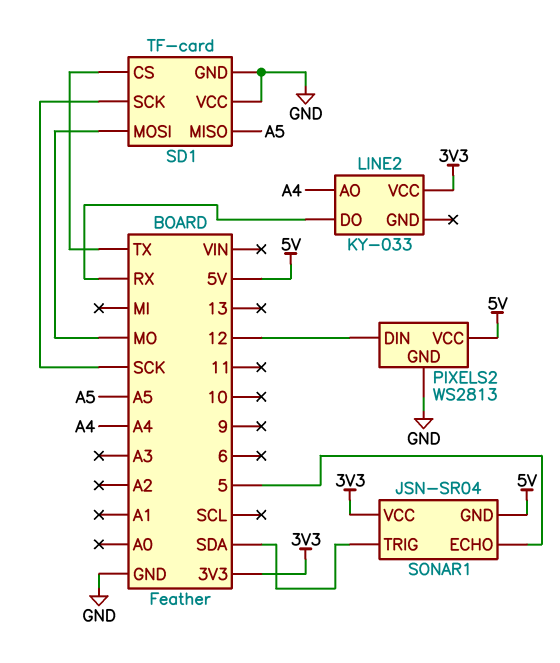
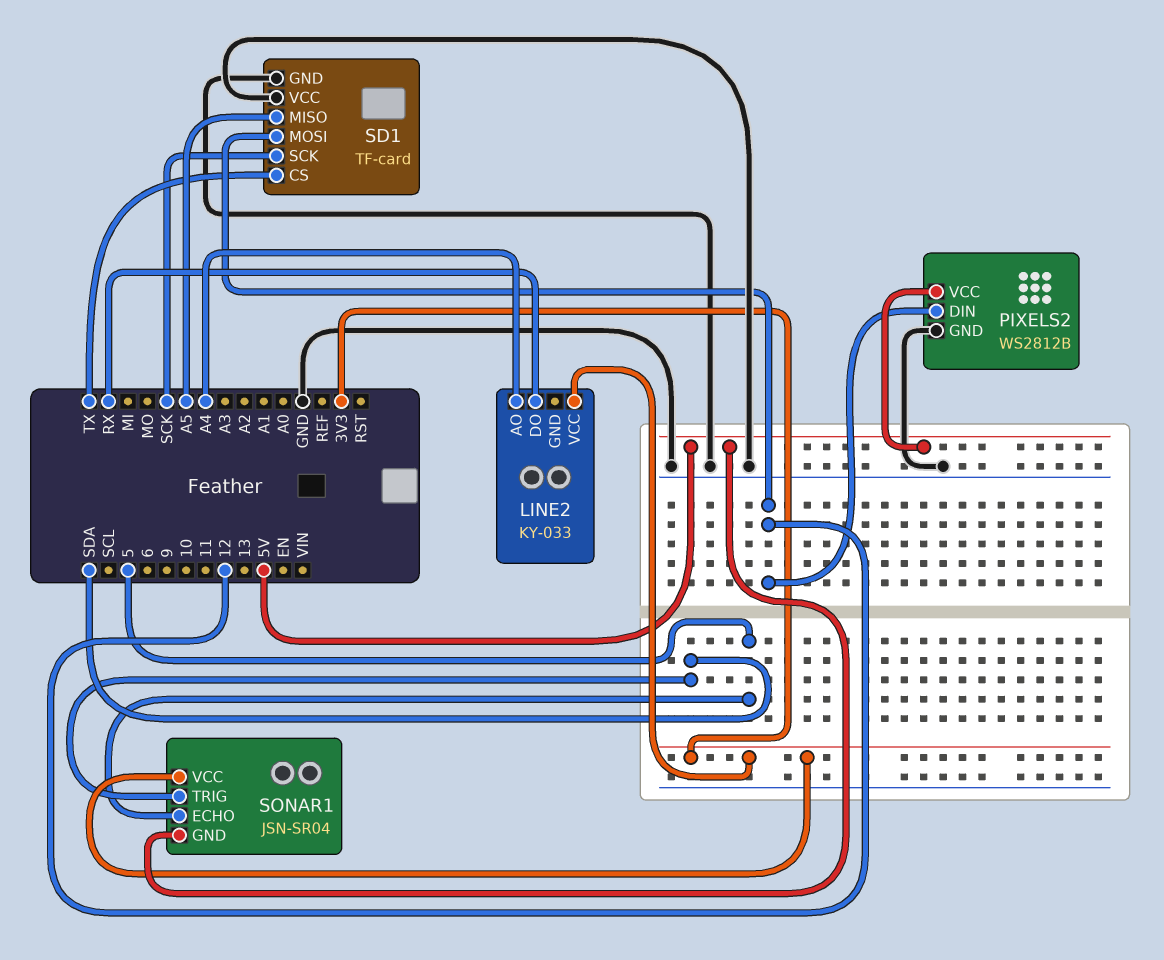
PIXELS2: WS2813 -> WS2812B
SD1 pin MOSI: MO -> 12

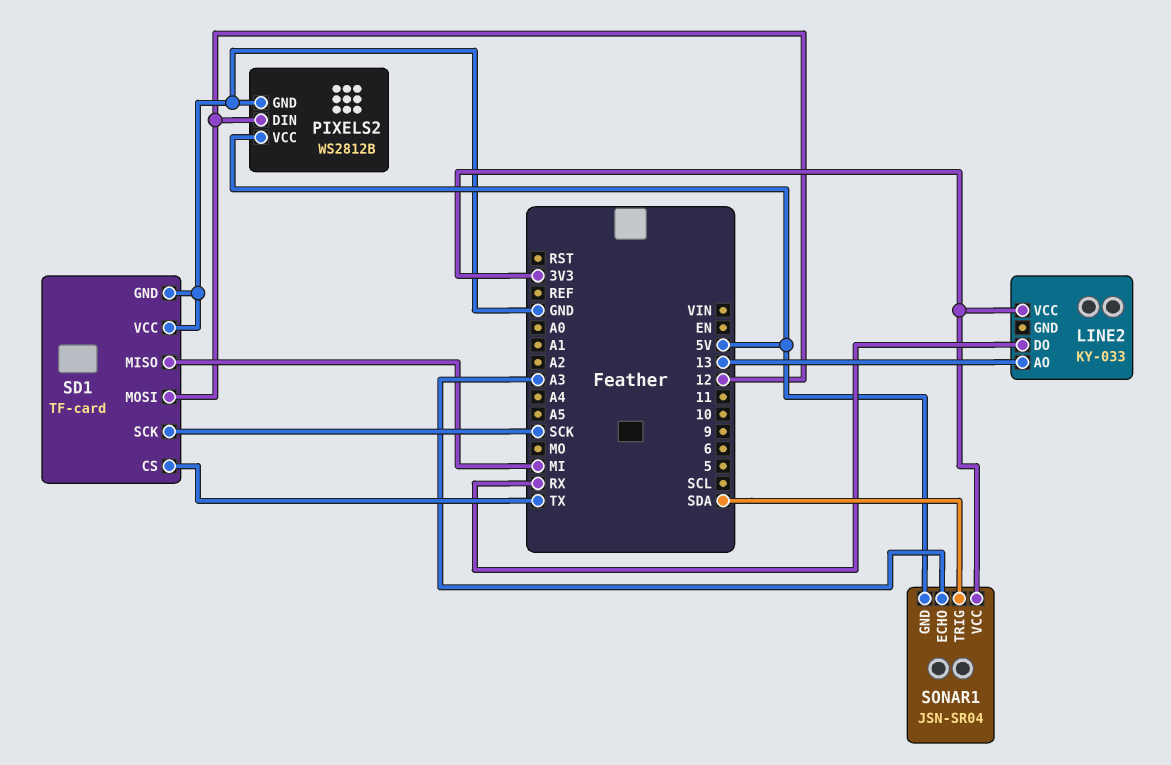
LINE2 pin AO: A4 -> 13
SD1 pin MISO: A5 -> MI
SONAR1 pin ECHO: 5 -> A3

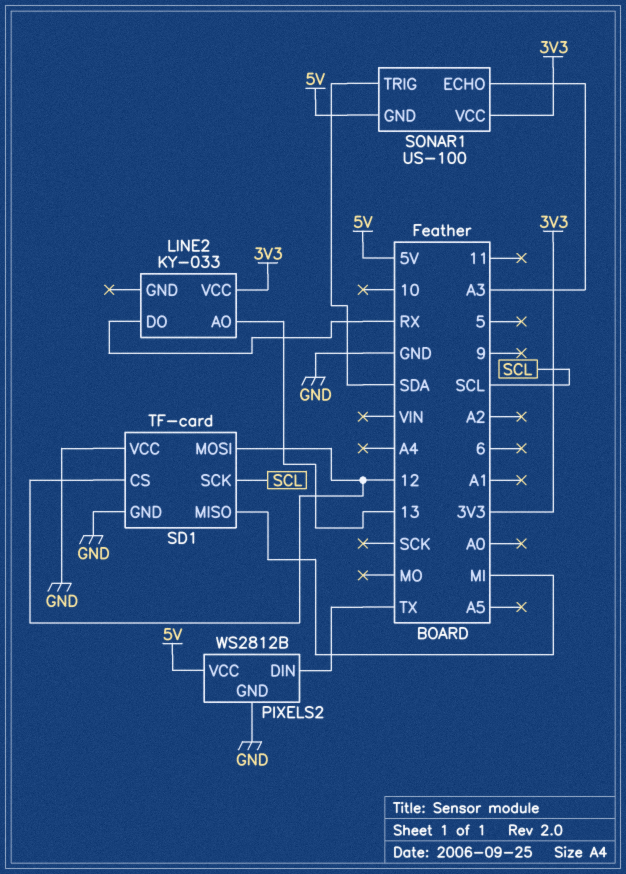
PIXELS2 pin DIN: 12 -> TX
SD1 pin CS: TX -> 12
SD1 pin SCK: SCK -> SCL
SONAR1: JSN-SR04 -> US-100

